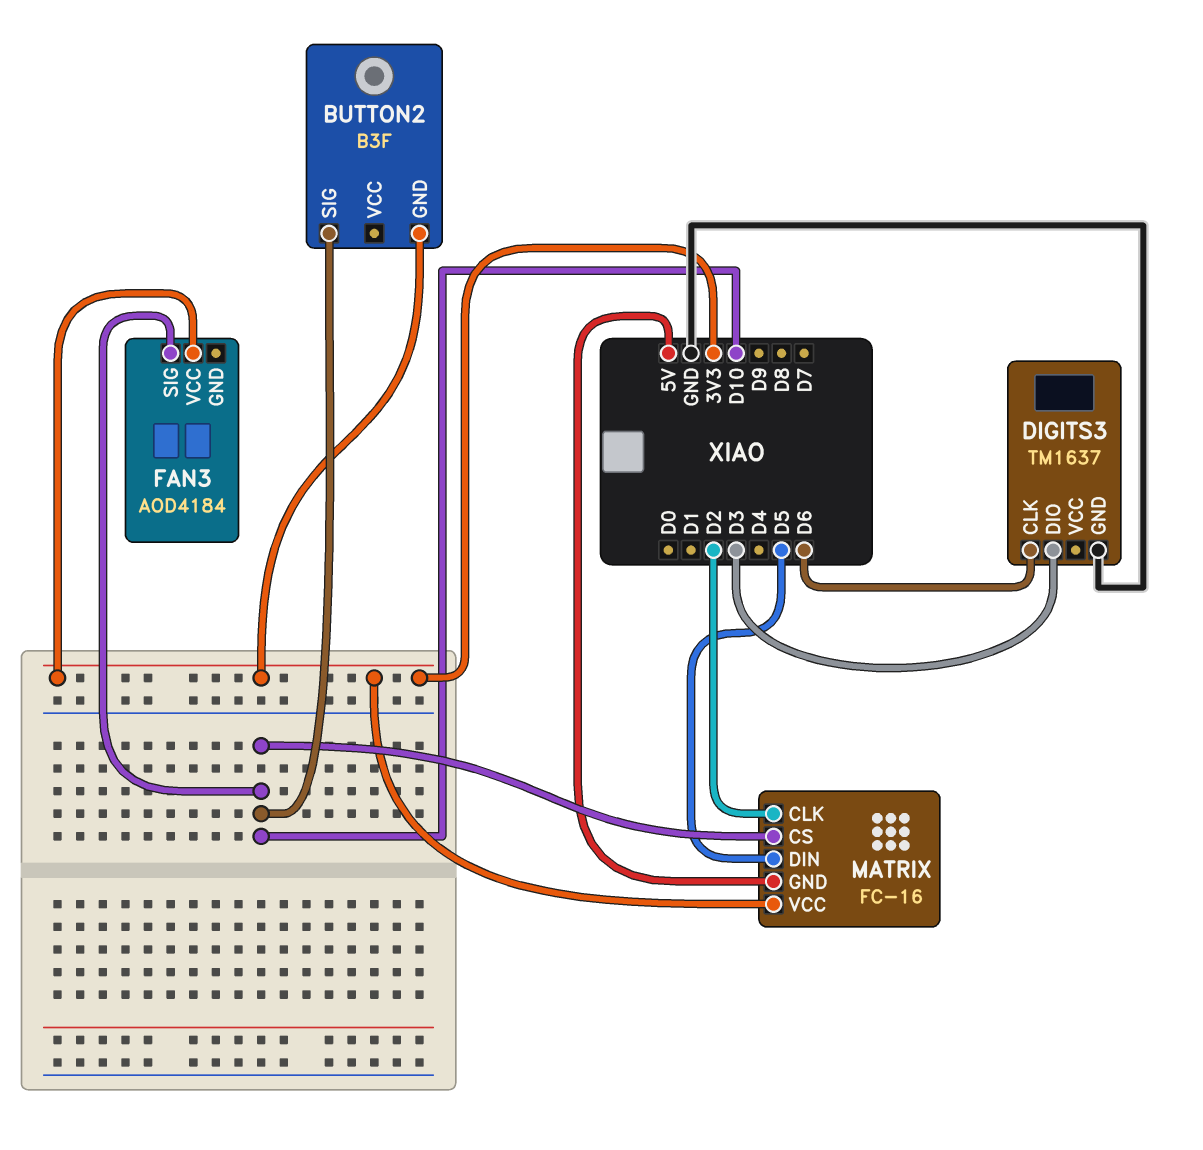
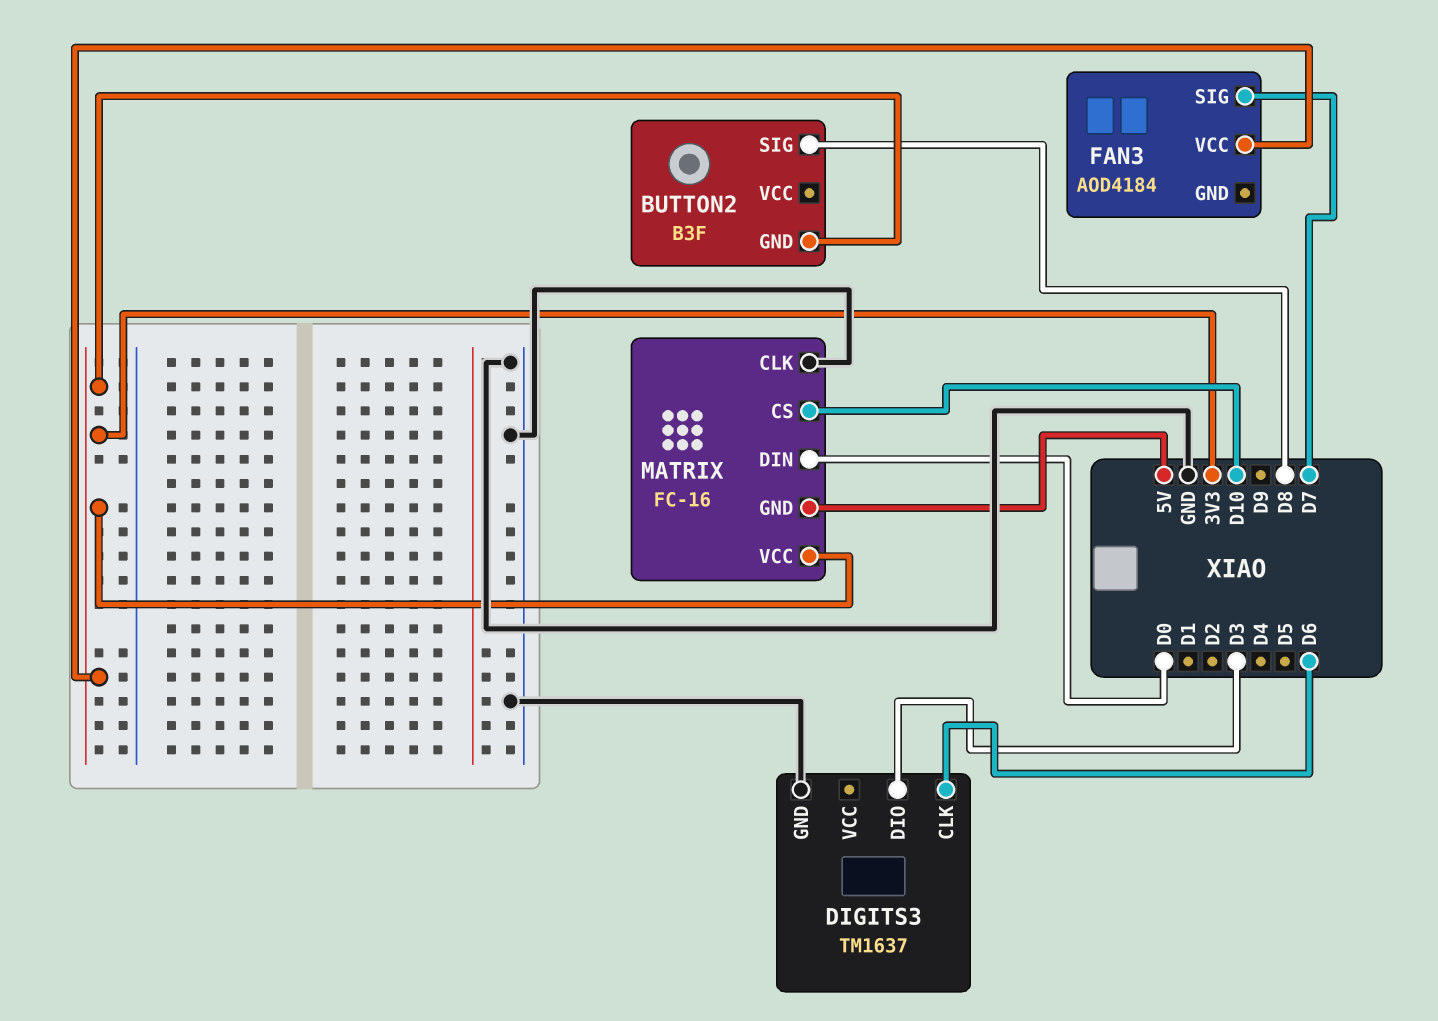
BUTTON2 pin SIG: D10 -> D8
FAN3 pin SIG: D10 -> D7
MATRIX pin CLK: D2 -> GND
MATRIX pin DIN: D5 -> D0

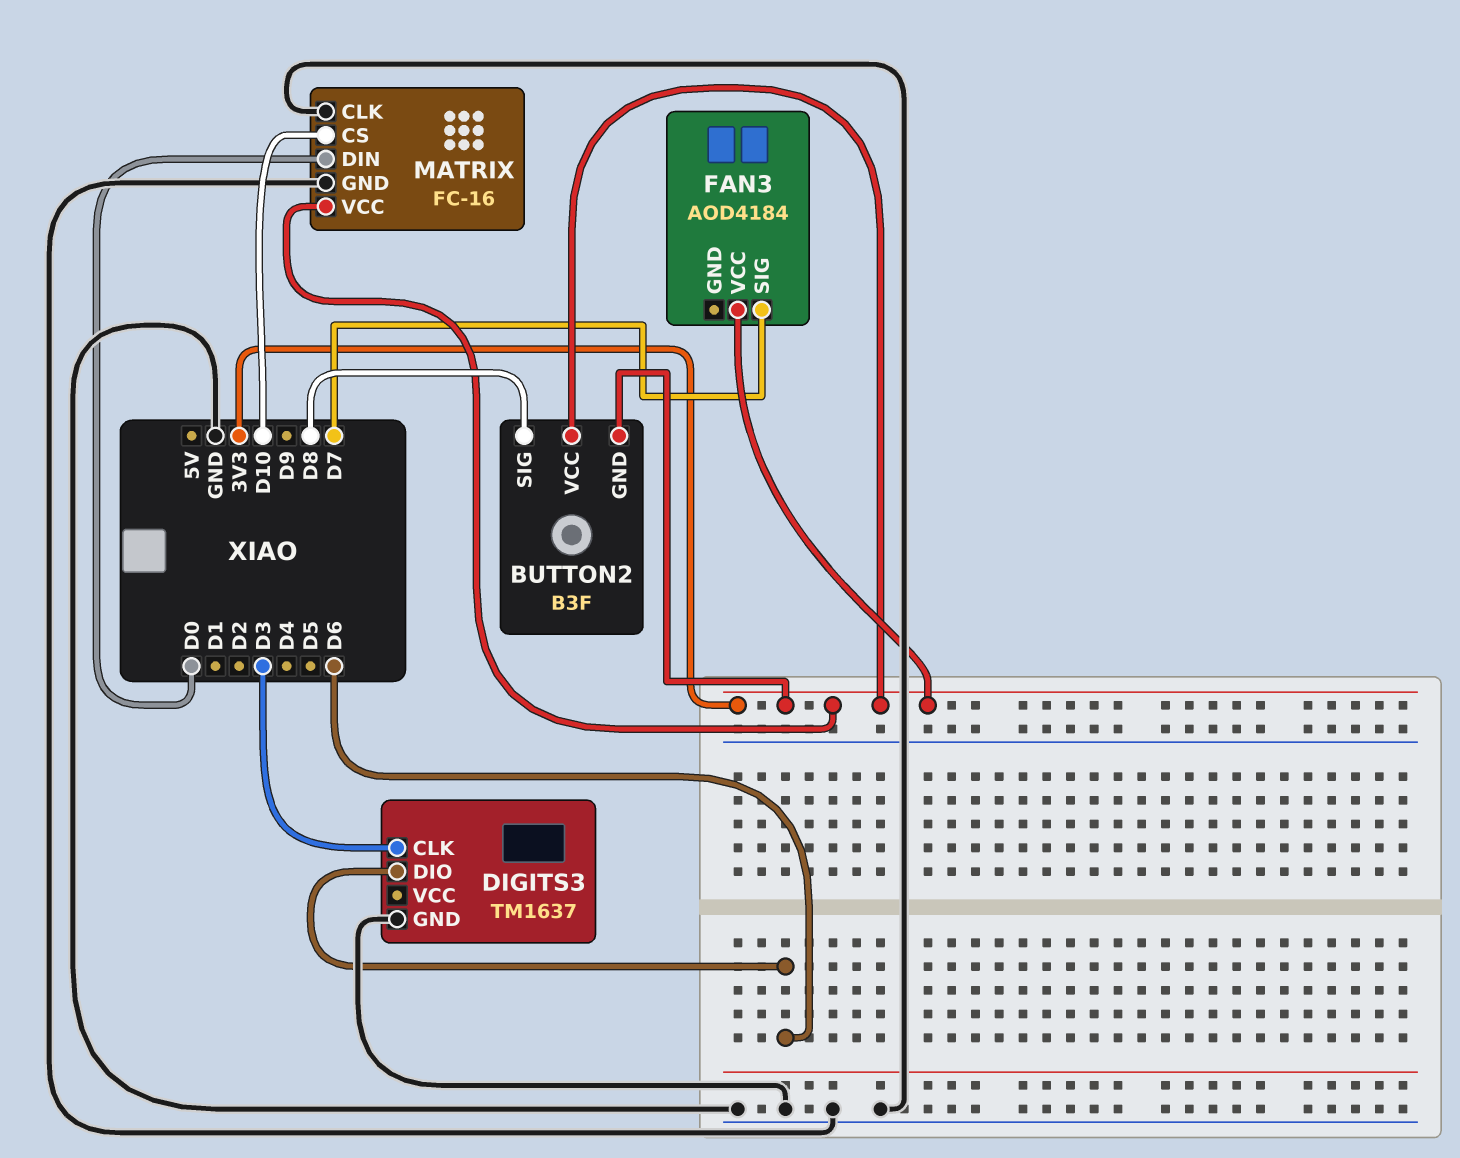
BUTTON2 pin VCC: none -> 3V3
DIGITS3 pin CLK: D6 -> D3
DIGITS3 pin DIO: D3 -> D6
MATRIX pin GND: 5V -> GND

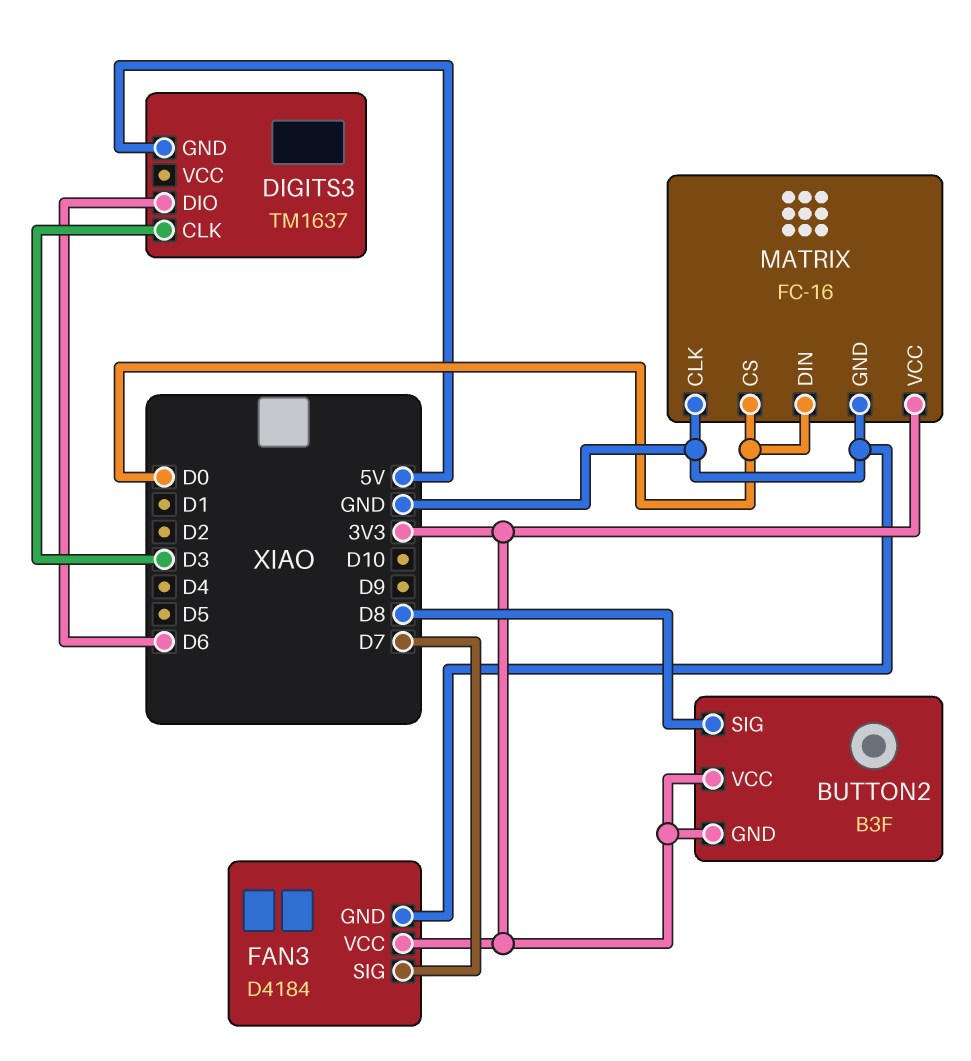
DIGITS3 pin GND: GND -> 5V
FAN3: AOD4184 -> D4184
FAN3 pin GND: none -> GND
MATRIX pin CS: D10 -> D0

